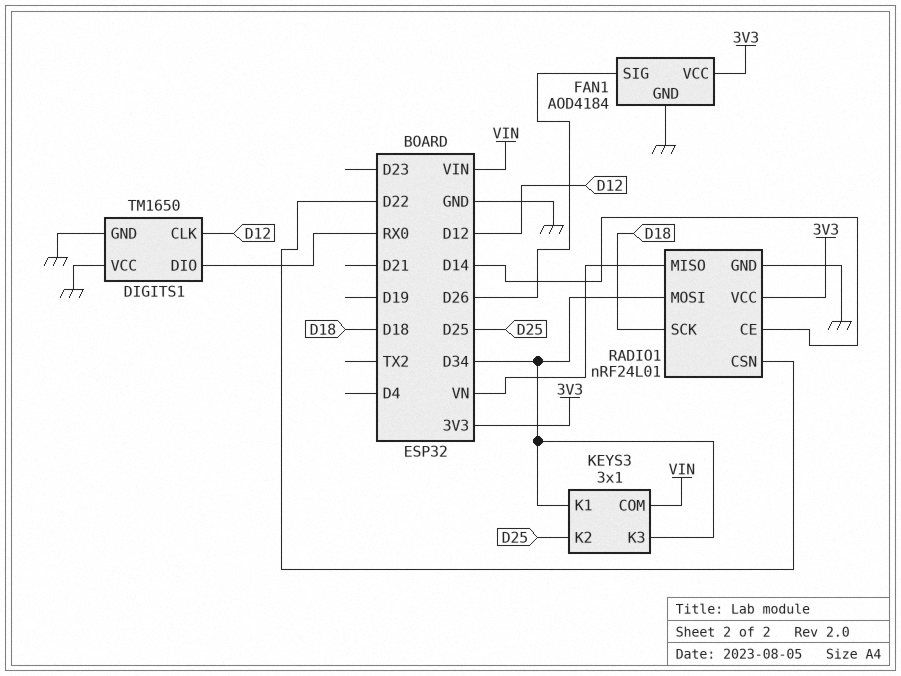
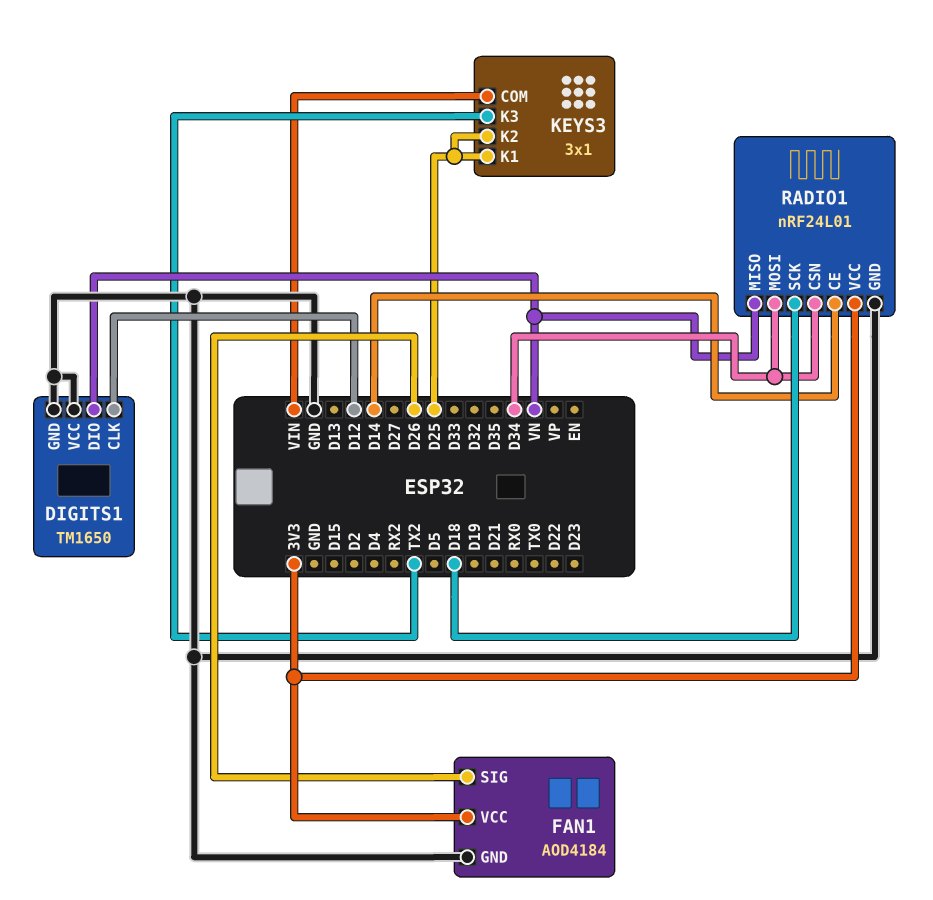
DIGITS1 pin DIO: RX0 -> VN
KEYS3 pin K1: D34 -> D25
KEYS3 pin K3: D34 -> TX2
RADIO1 pin CSN: D22 -> D34

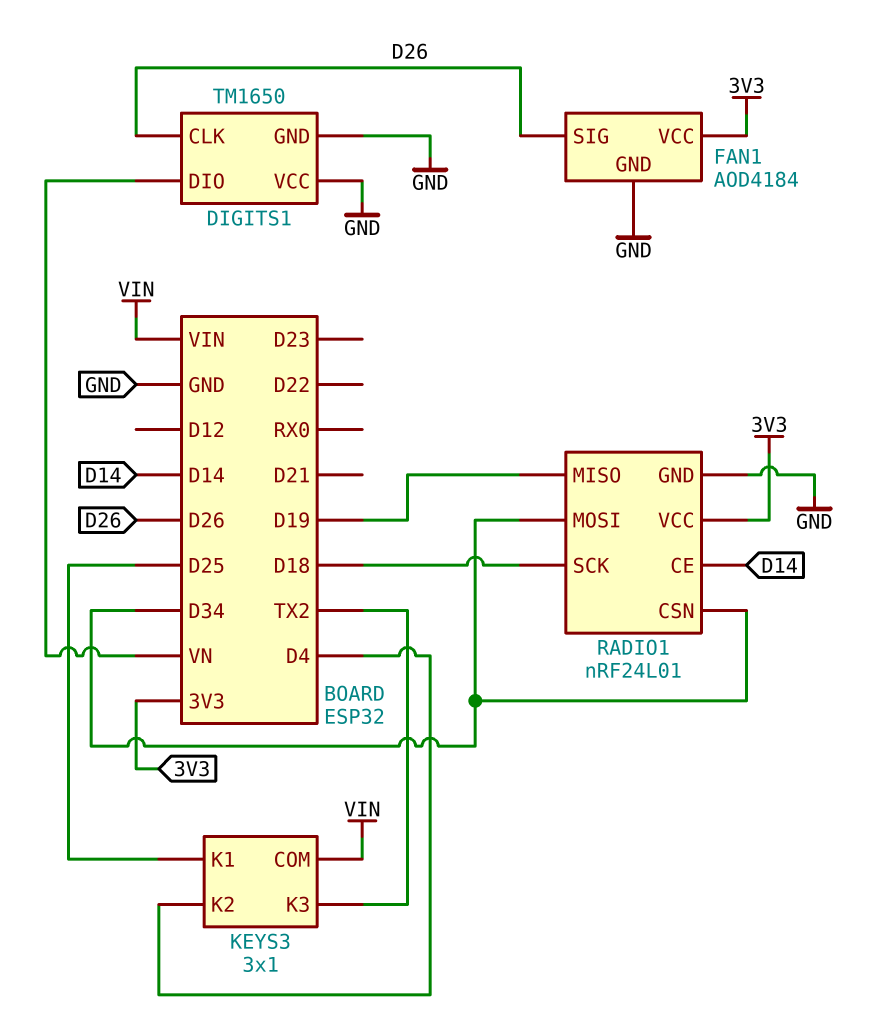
DIGITS1 pin CLK: D12 -> D26
KEYS3 pin K2: D25 -> D4
RADIO1 pin MISO: VN -> D19

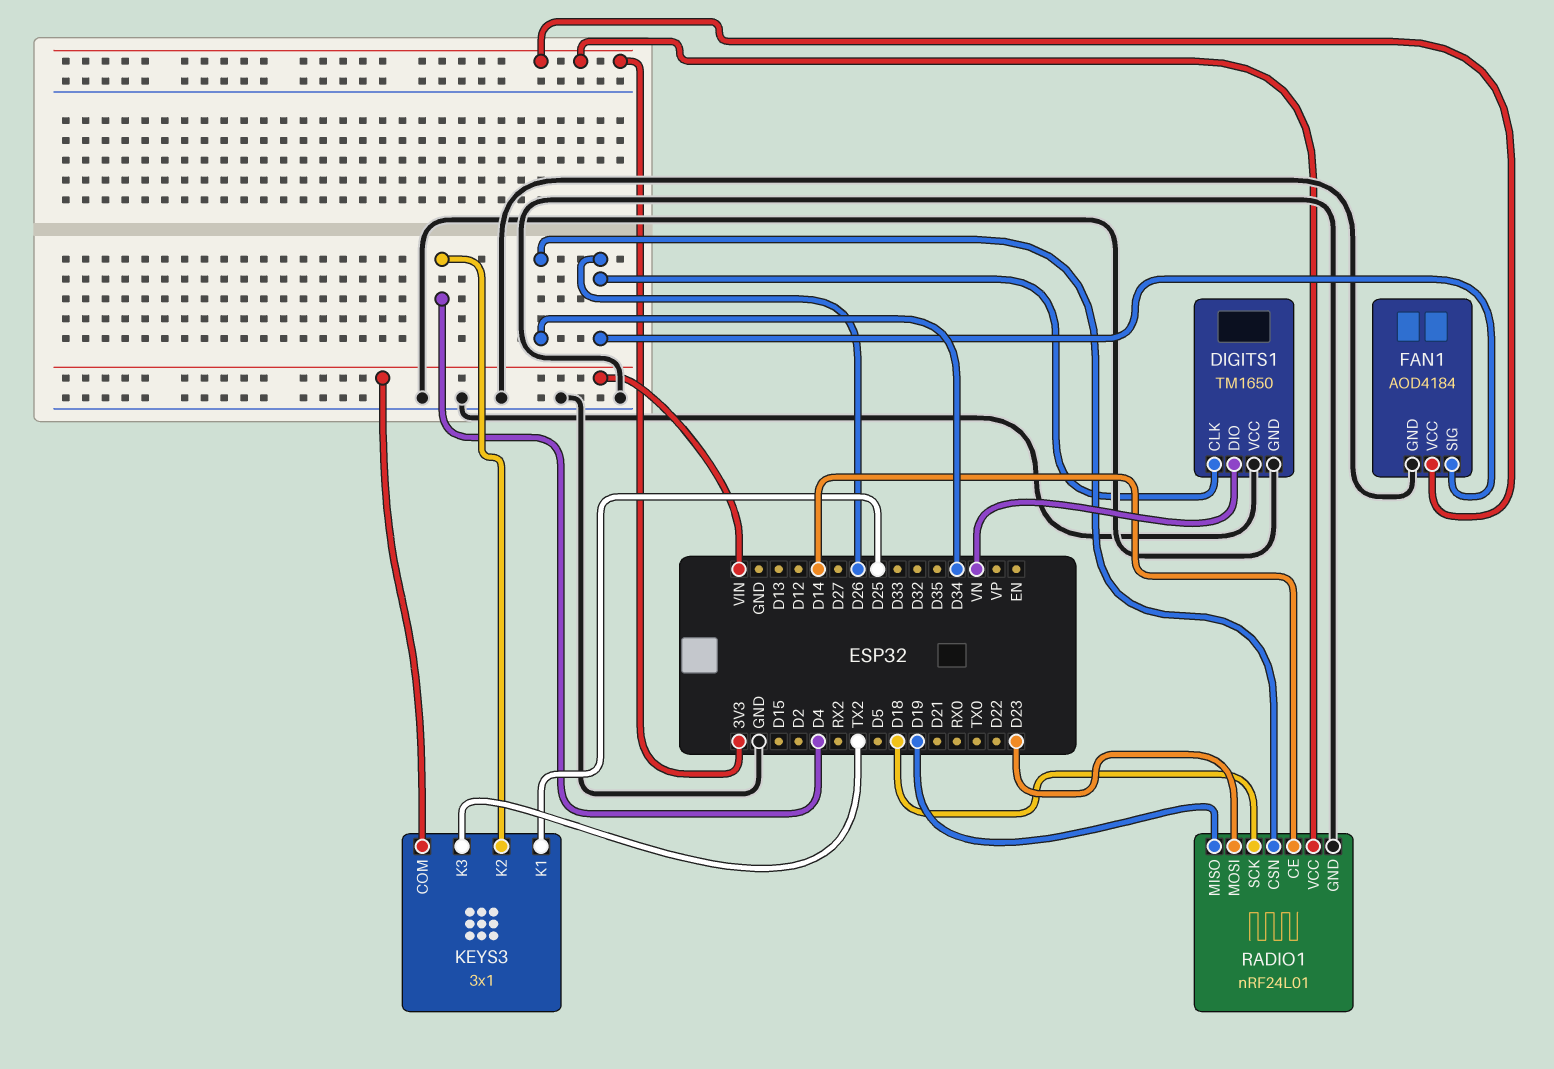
RADIO1 pin MOSI: D34 -> D23

